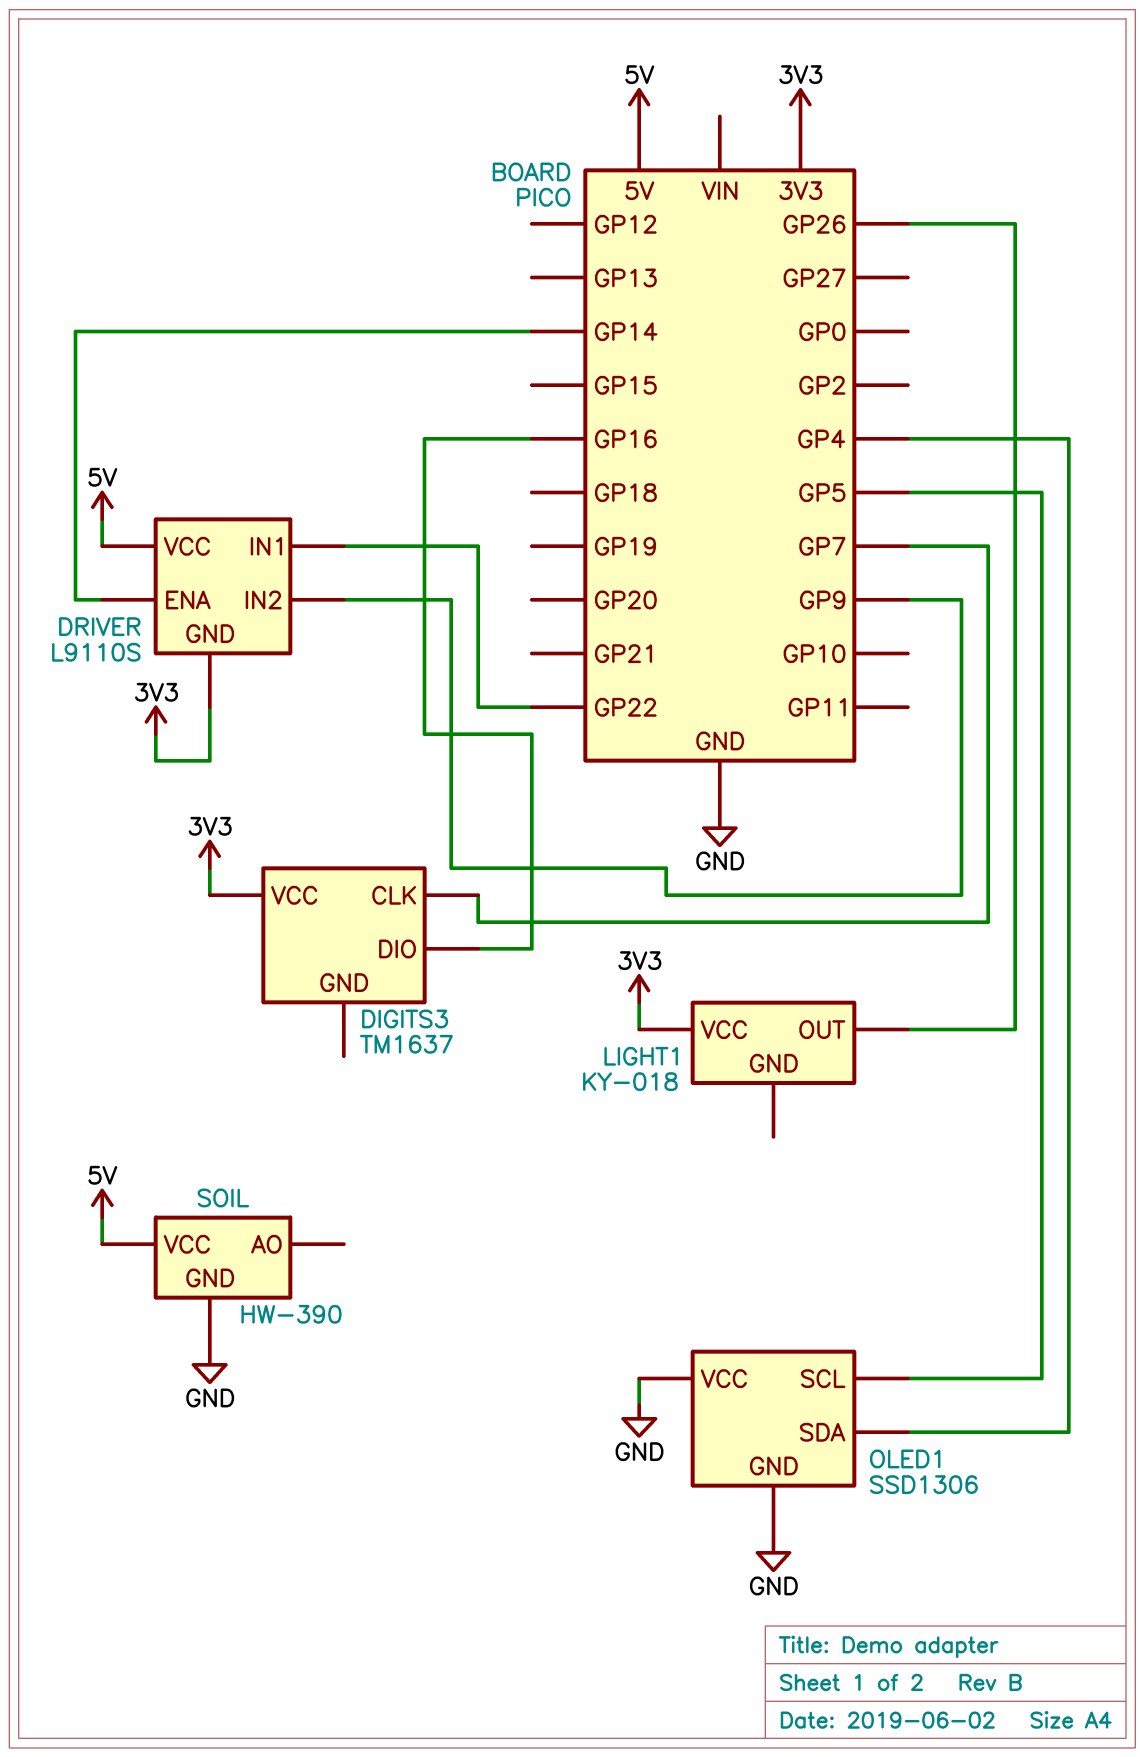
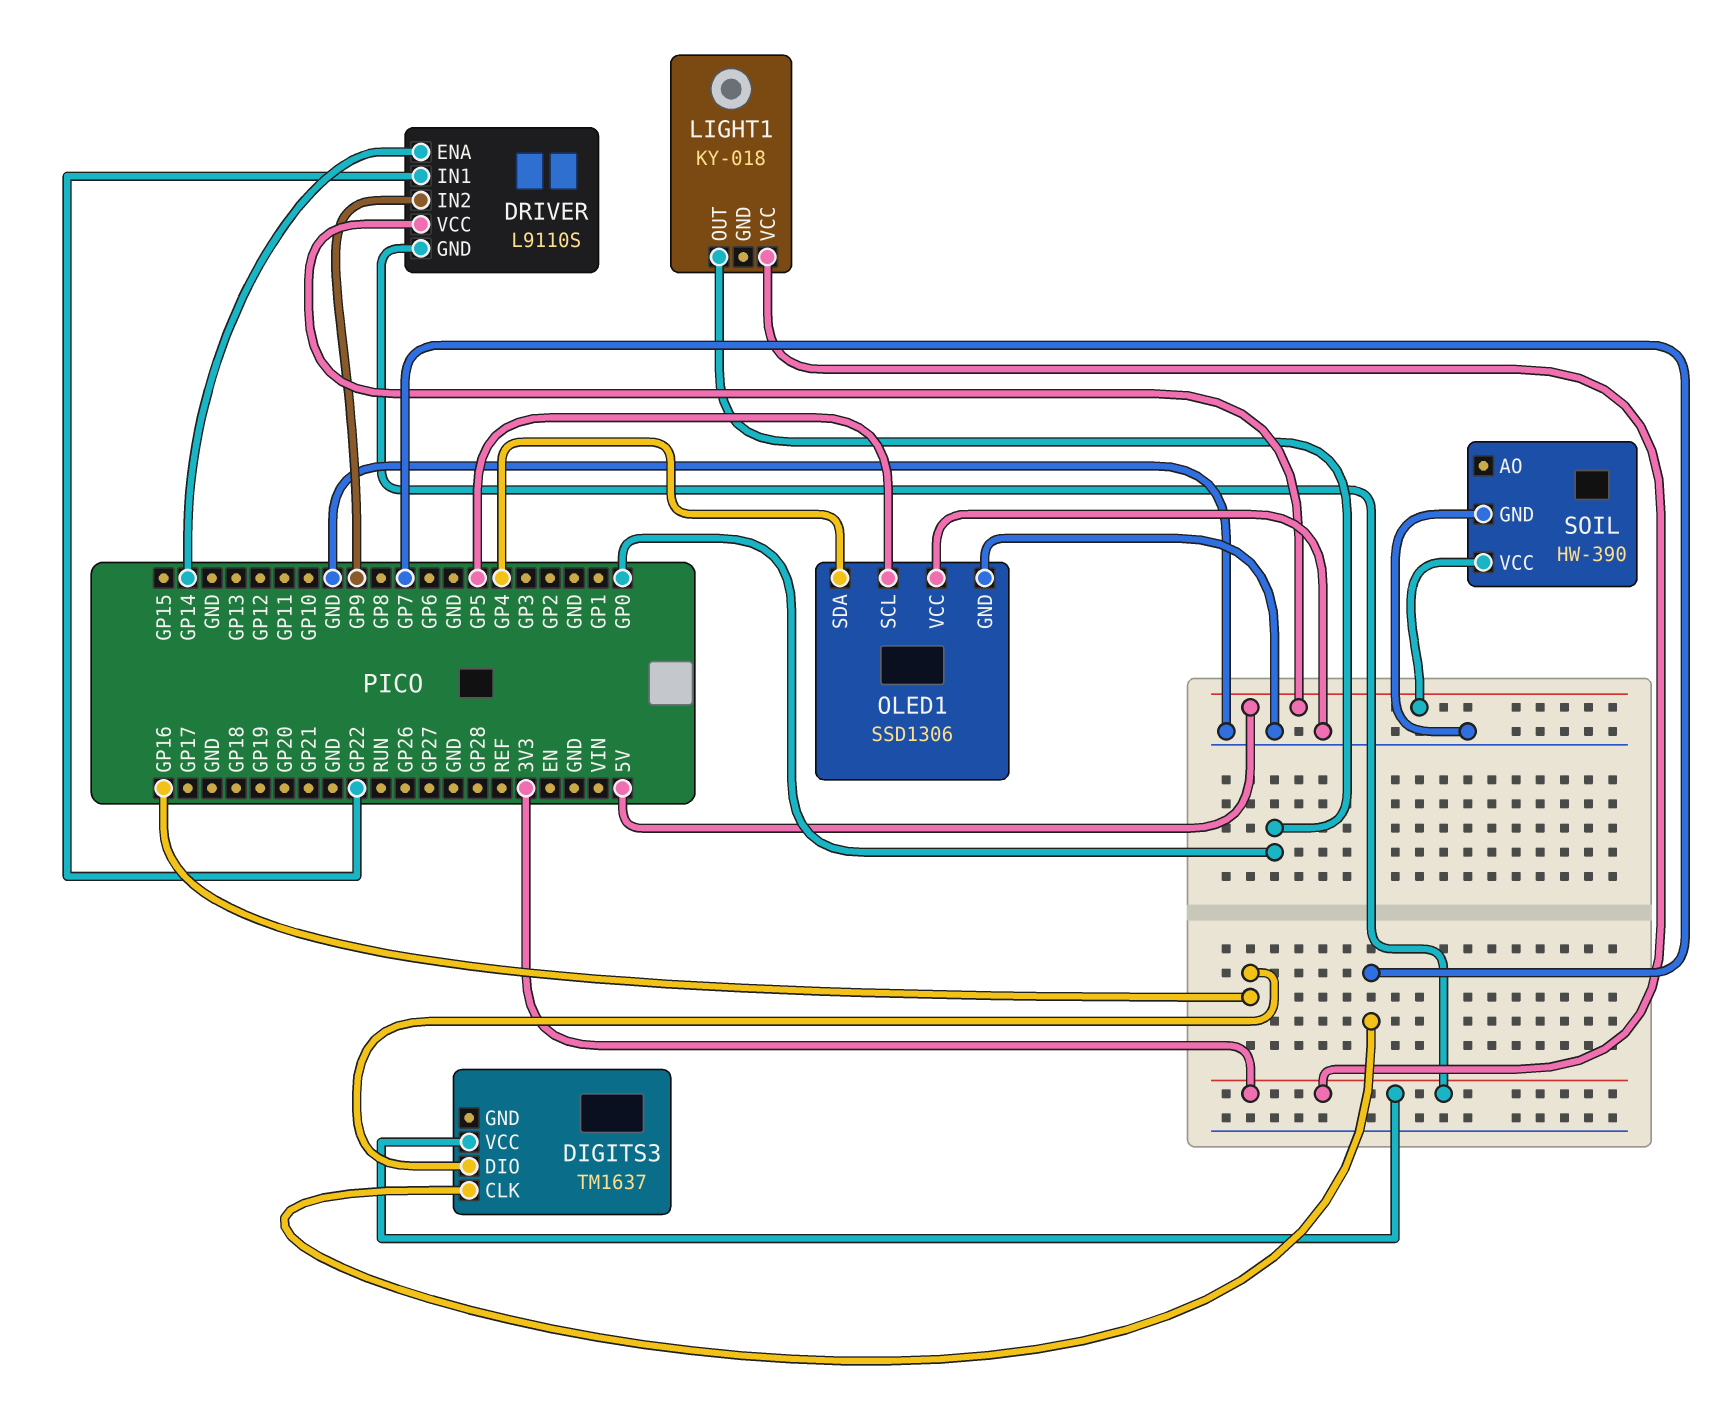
LIGHT1 pin OUT: GP26 -> GP0

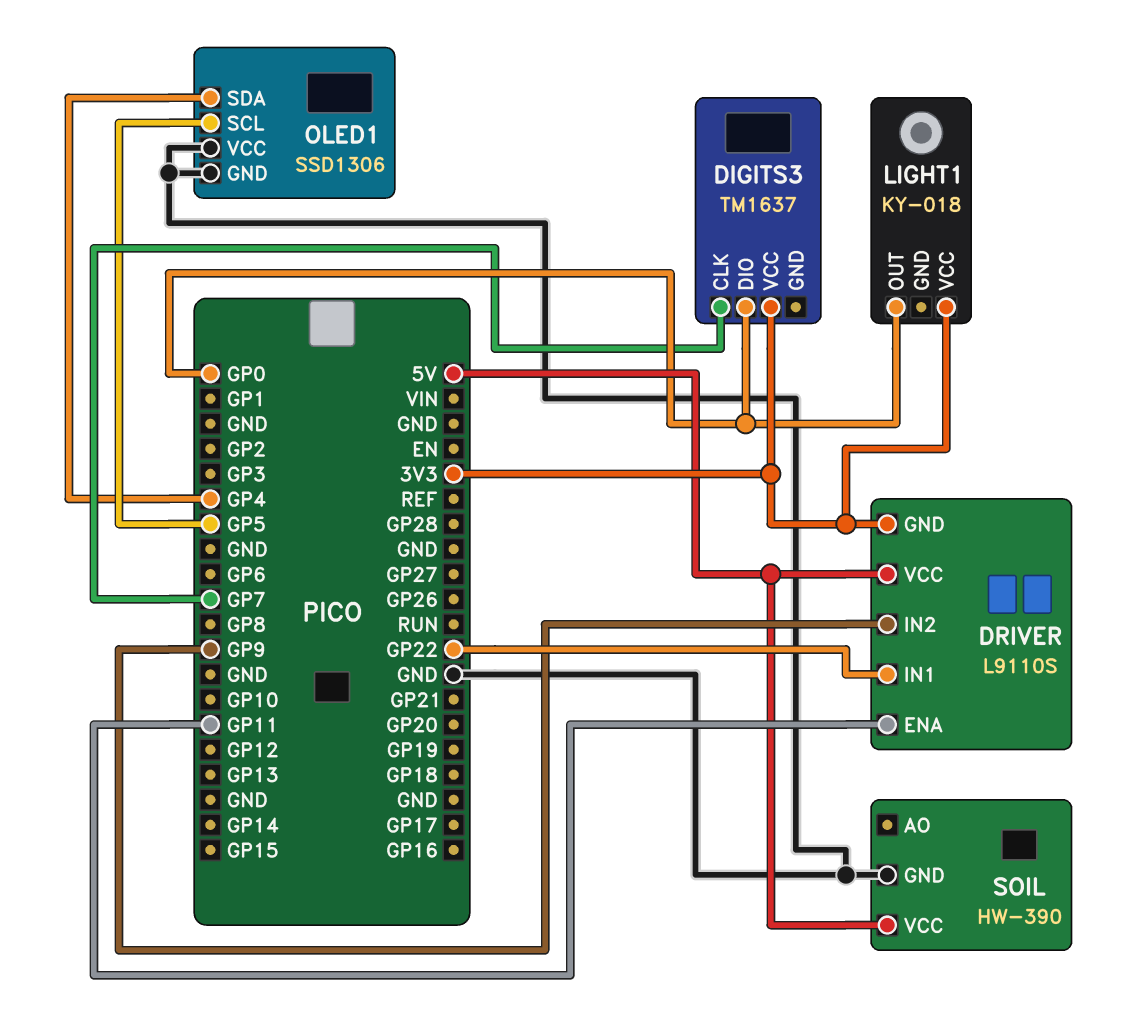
DIGITS3 pin DIO: GP16 -> GP0
DRIVER pin ENA: GP14 -> GP11

